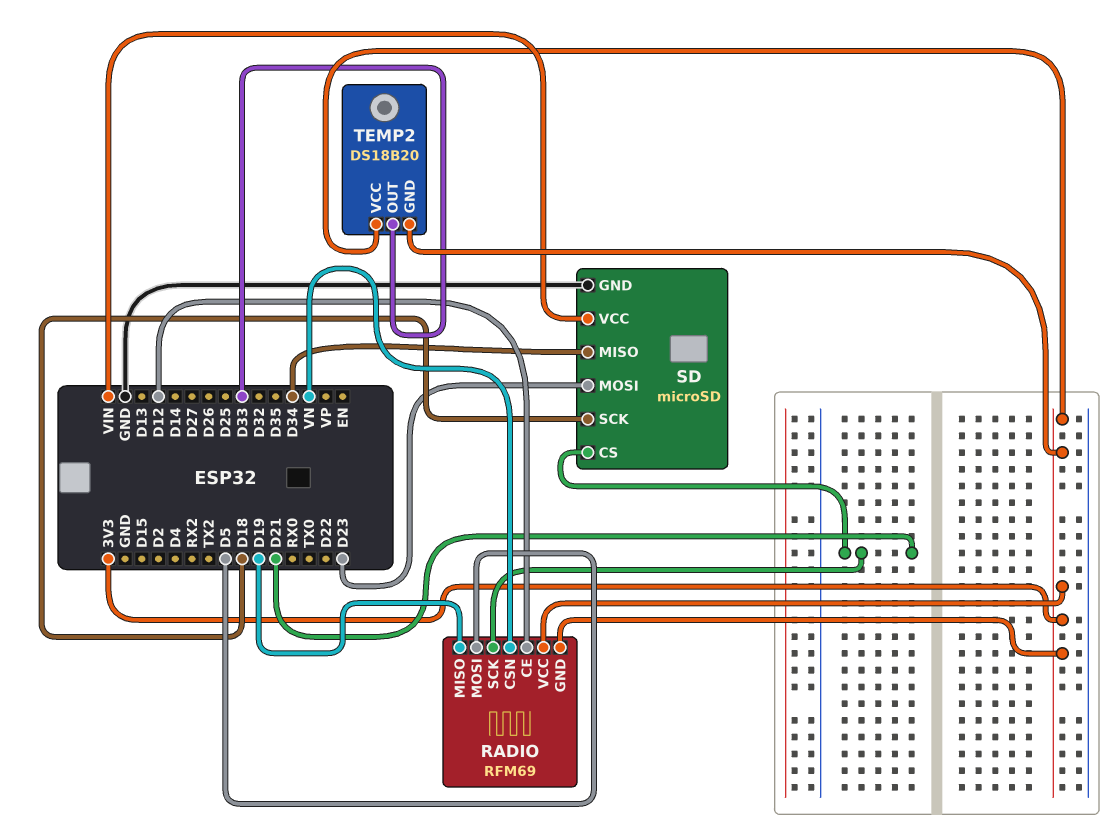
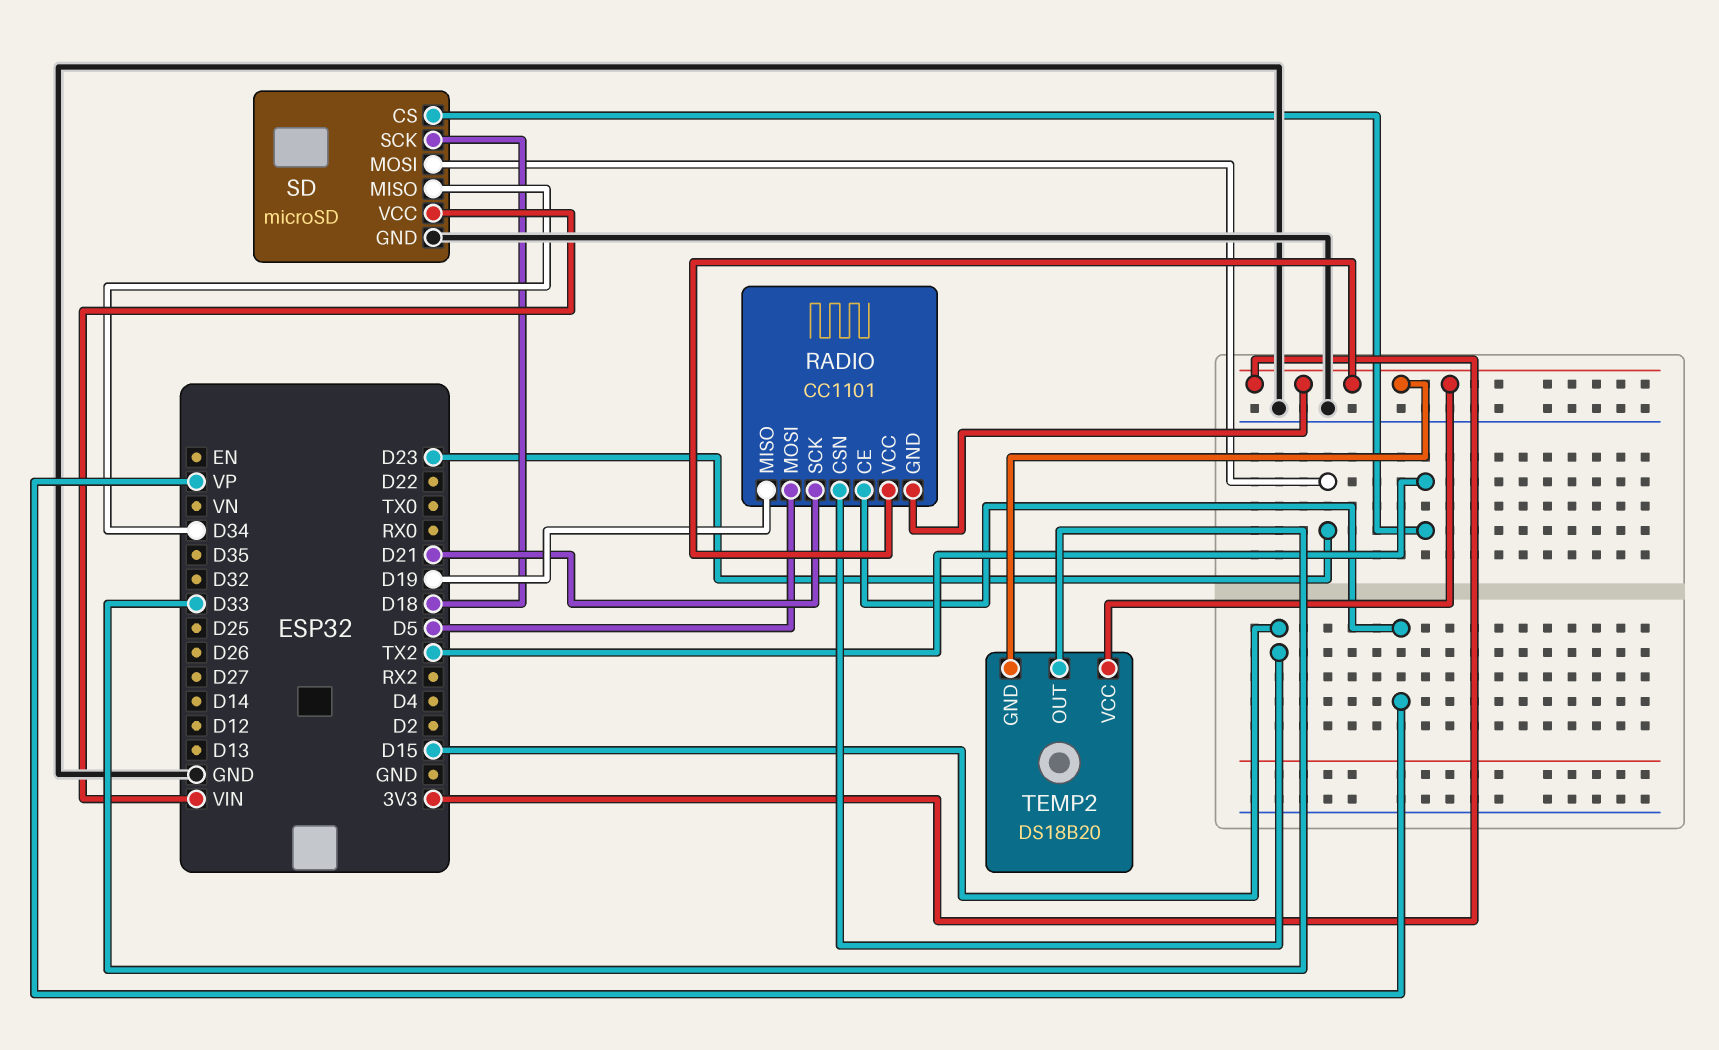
RADIO: RFM69 -> CC1101
RADIO pin CE: D12 -> VP
RADIO pin CSN: VN -> D15
SD pin CS: D21 -> TX2

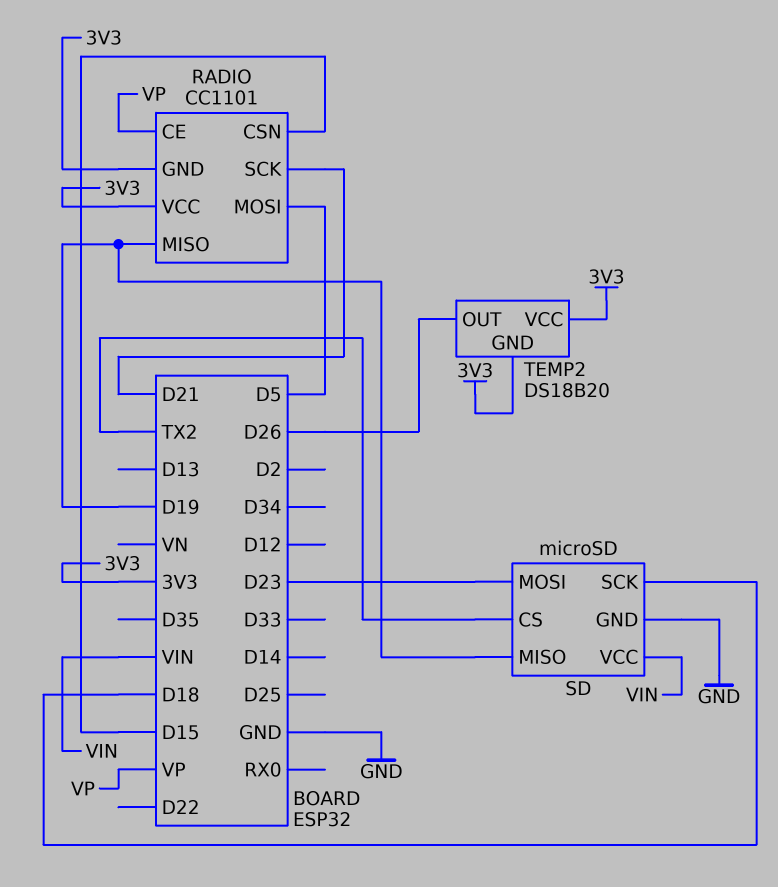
SD pin MISO: D34 -> D19
TEMP2 pin OUT: D33 -> D26

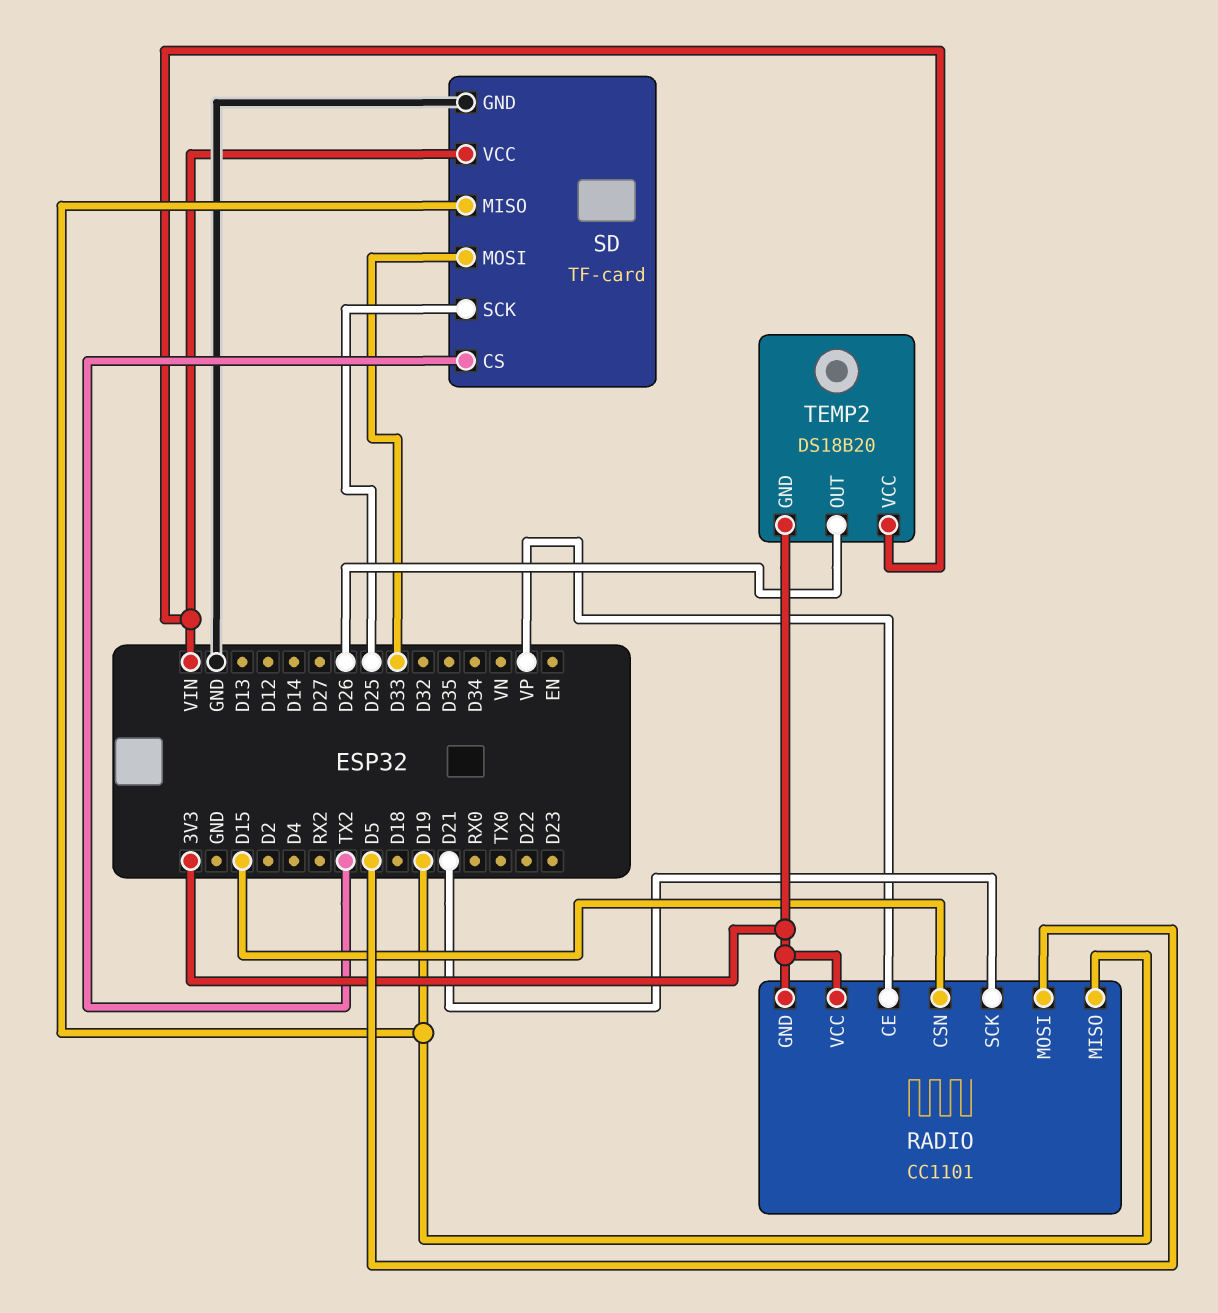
SD: microSD -> TF-card
SD pin MOSI: D23 -> D33
SD pin SCK: D18 -> D25
TEMP2 pin VCC: 3V3 -> VIN

